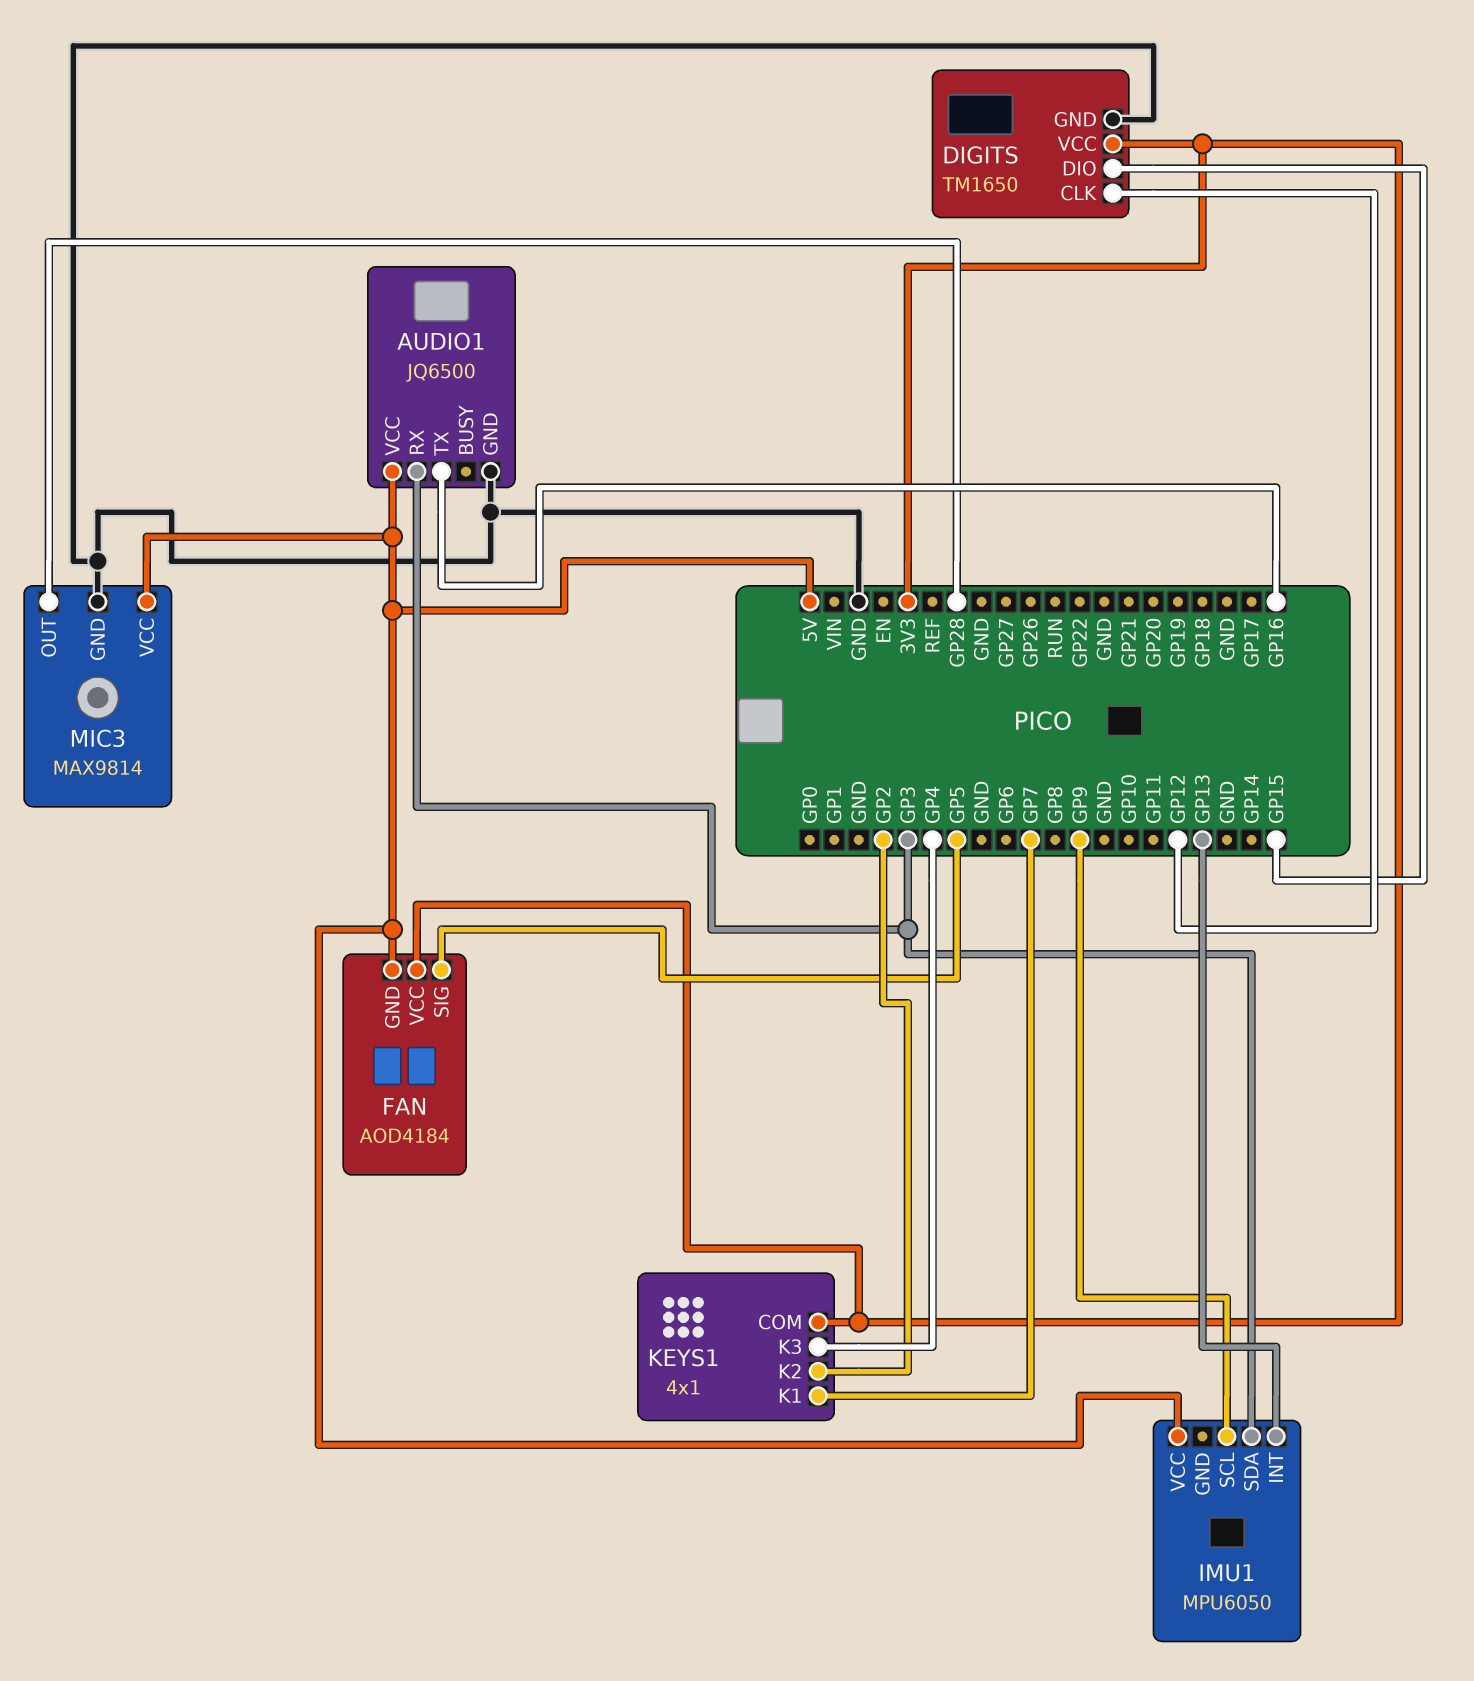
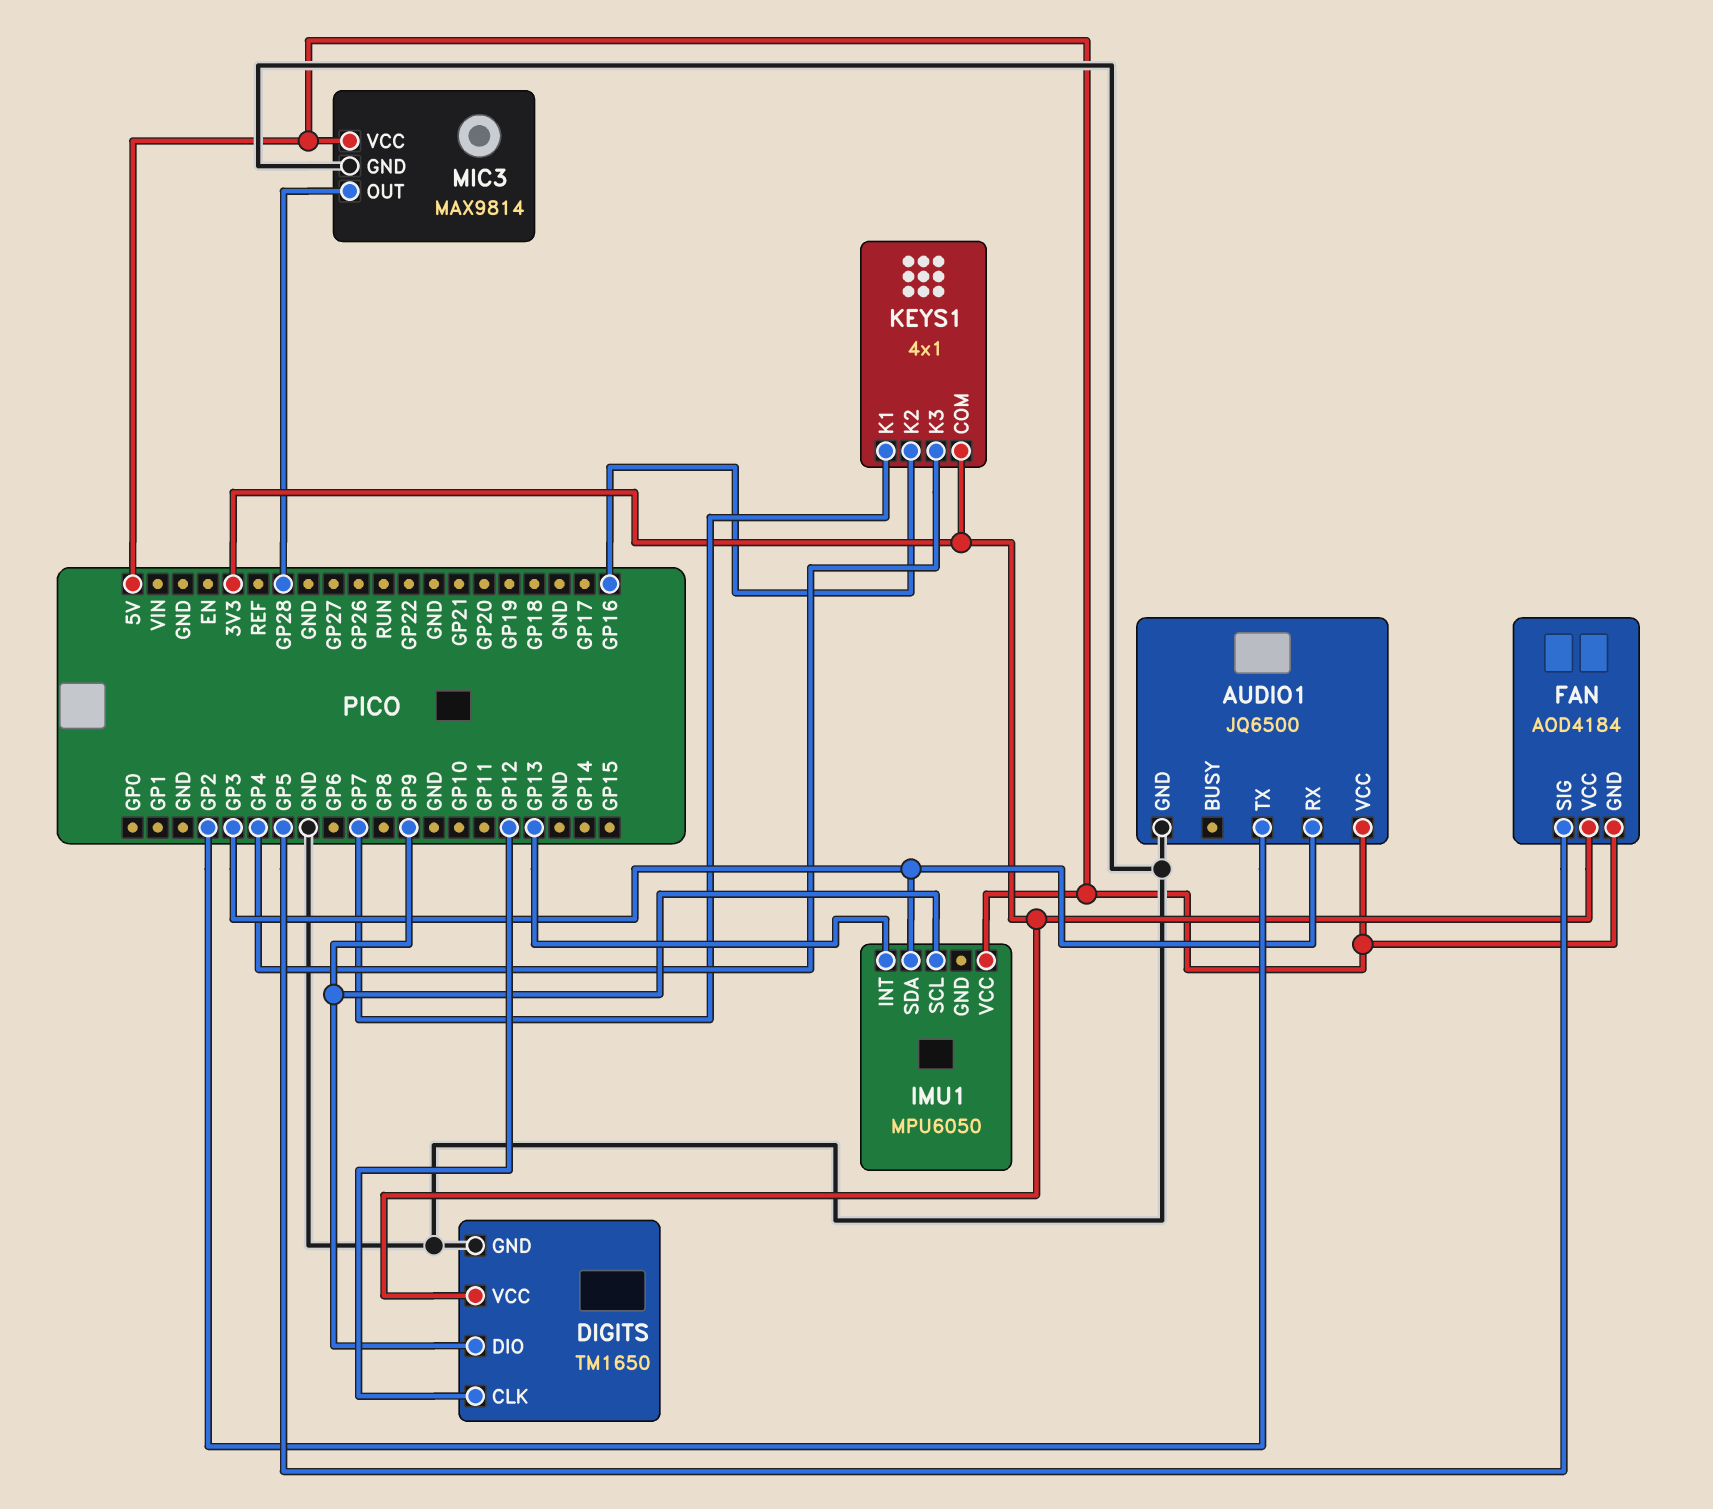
AUDIO1 pin TX: GP16 -> GP2
DIGITS pin DIO: GP15 -> GP9
KEYS1 pin K2: GP2 -> GP16

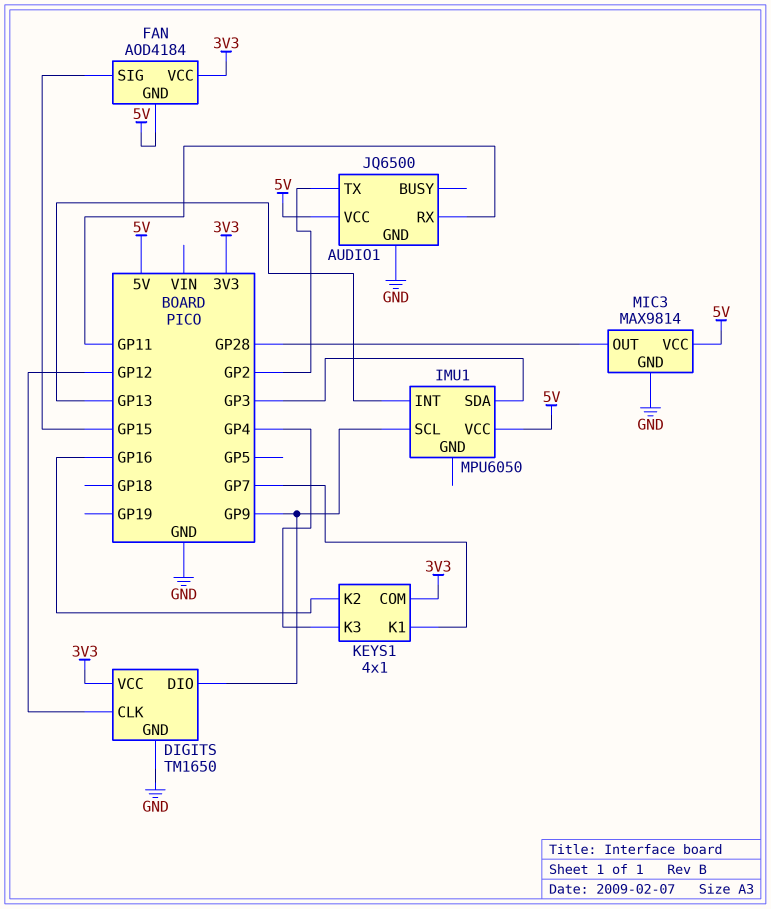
AUDIO1 pin RX: GP3 -> GP11
FAN pin SIG: GP5 -> GP15

